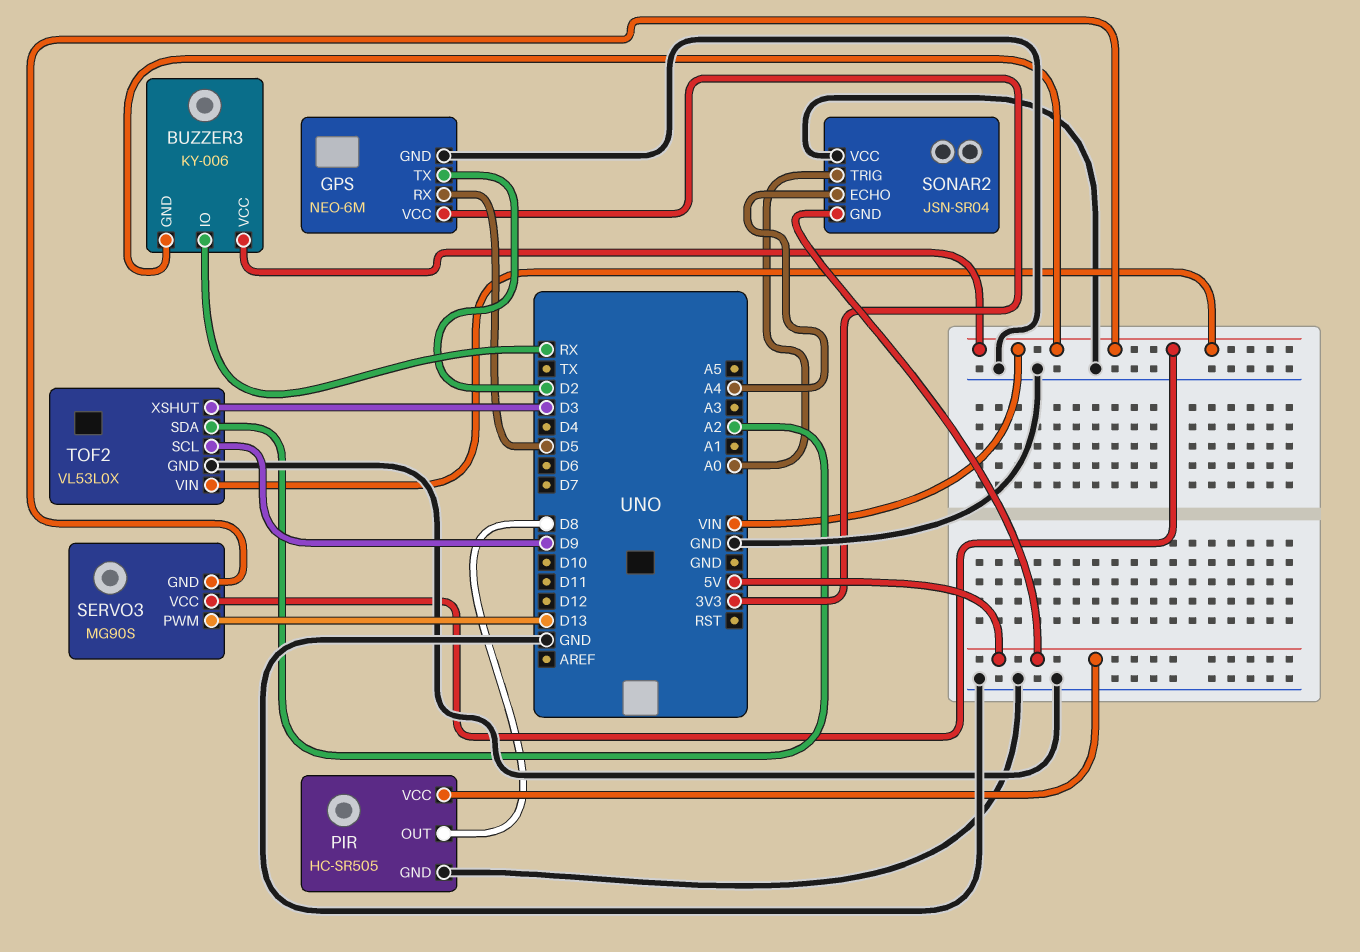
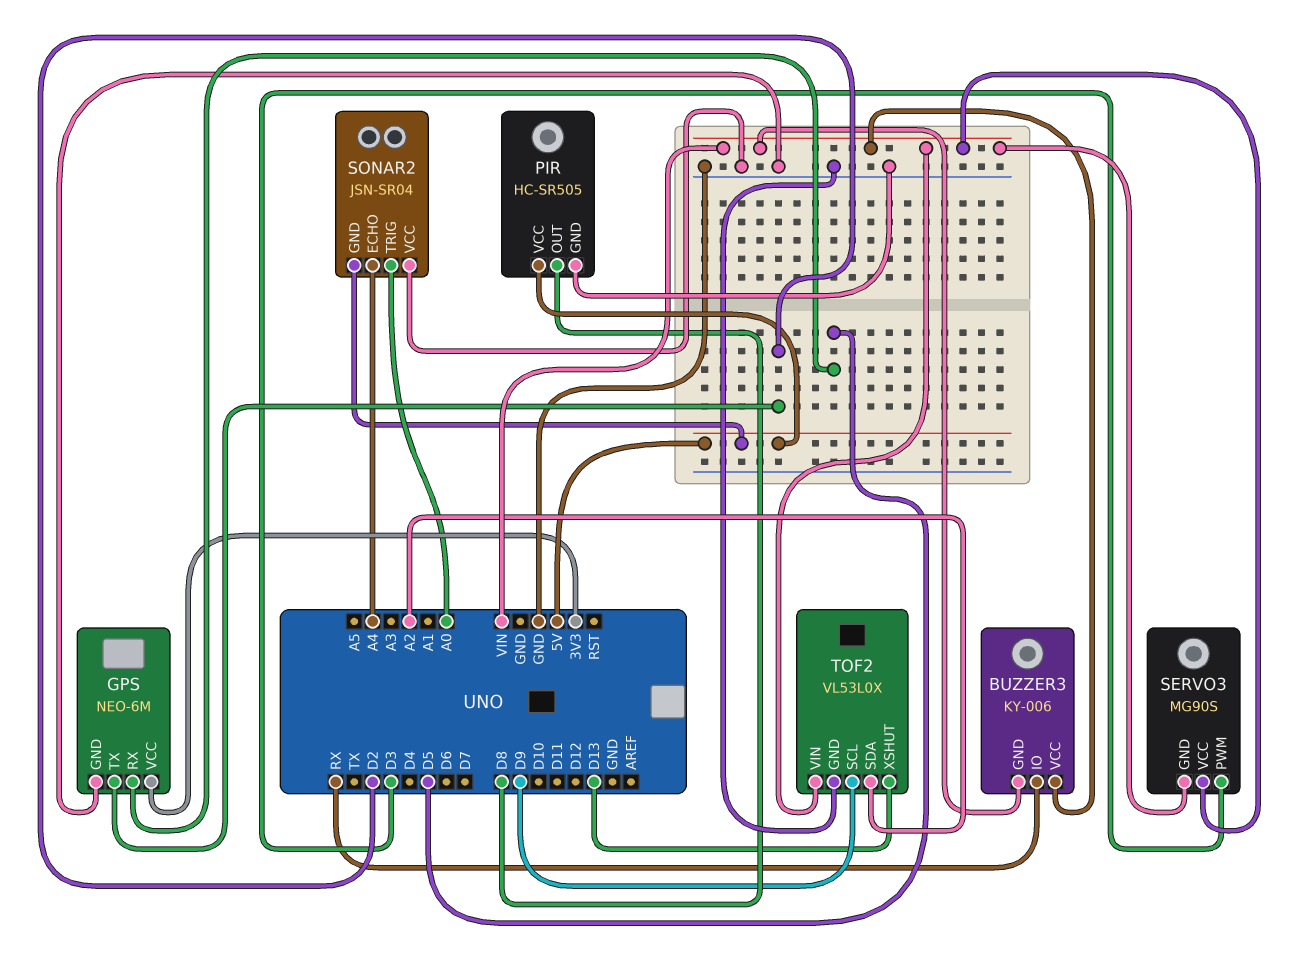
SERVO3 pin PWM: D13 -> D3
TOF2 pin XSHUT: D3 -> D13

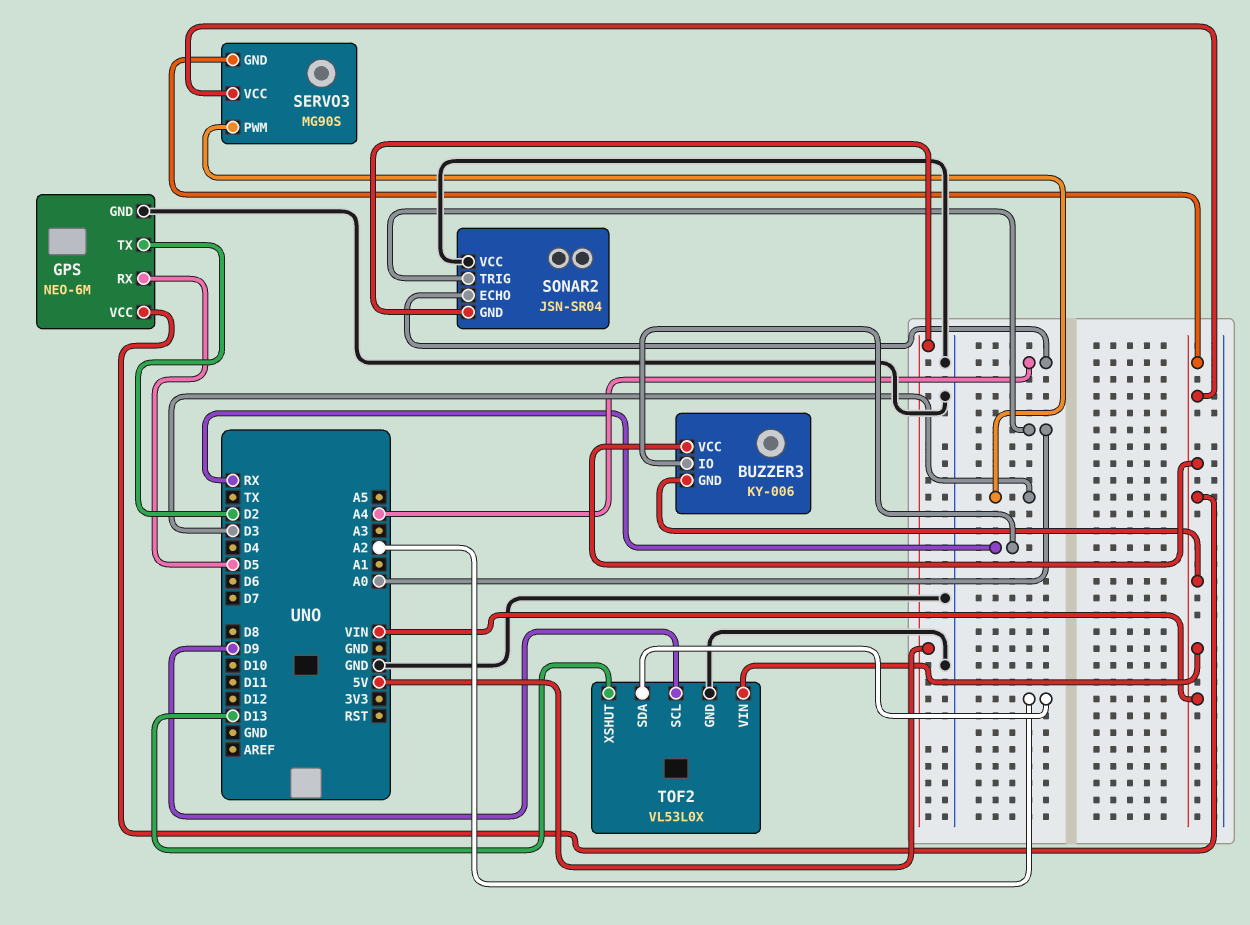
GPS pin VCC: 3V3 -> VIN
PIR: HC-SR505 -> none
PIR pin GND: GND -> none
PIR pin OUT: D8 -> none
PIR pin VCC: 5V -> none

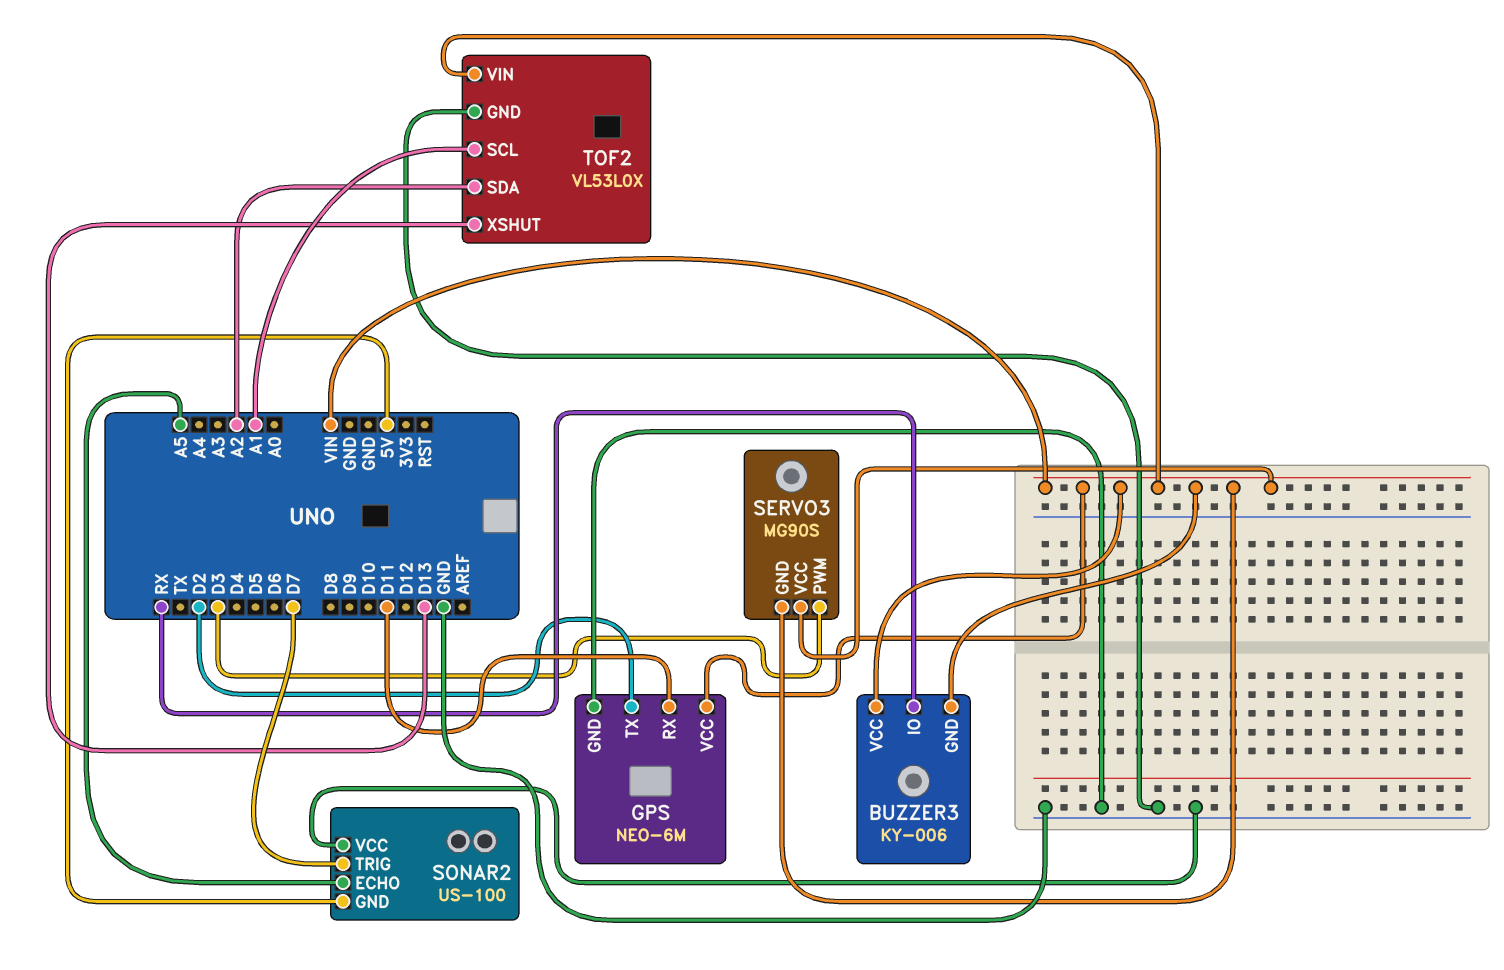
GPS pin RX: D5 -> D11
SONAR2: JSN-SR04 -> US-100
SONAR2 pin ECHO: A4 -> A5
SONAR2 pin TRIG: A0 -> D7
TOF2 pin SCL: D9 -> A1

